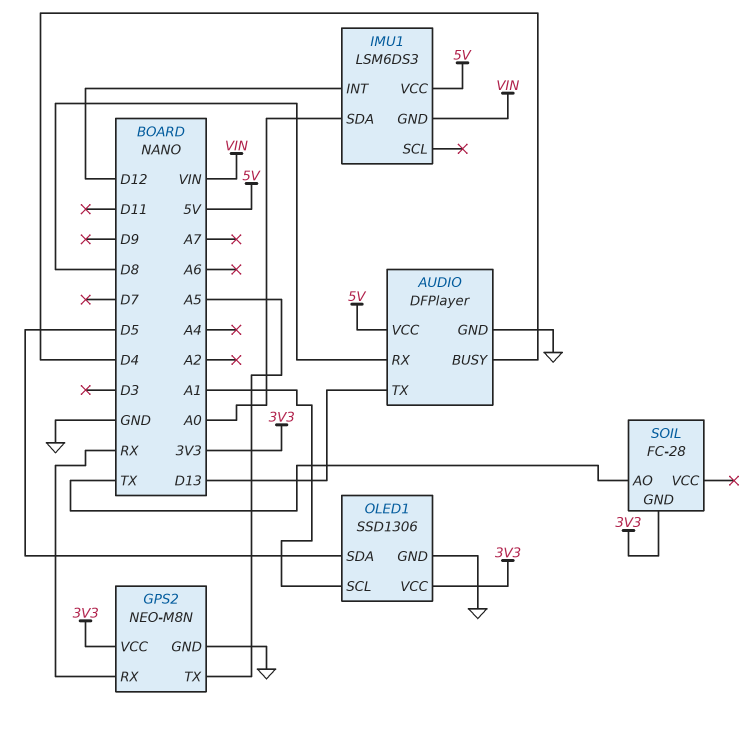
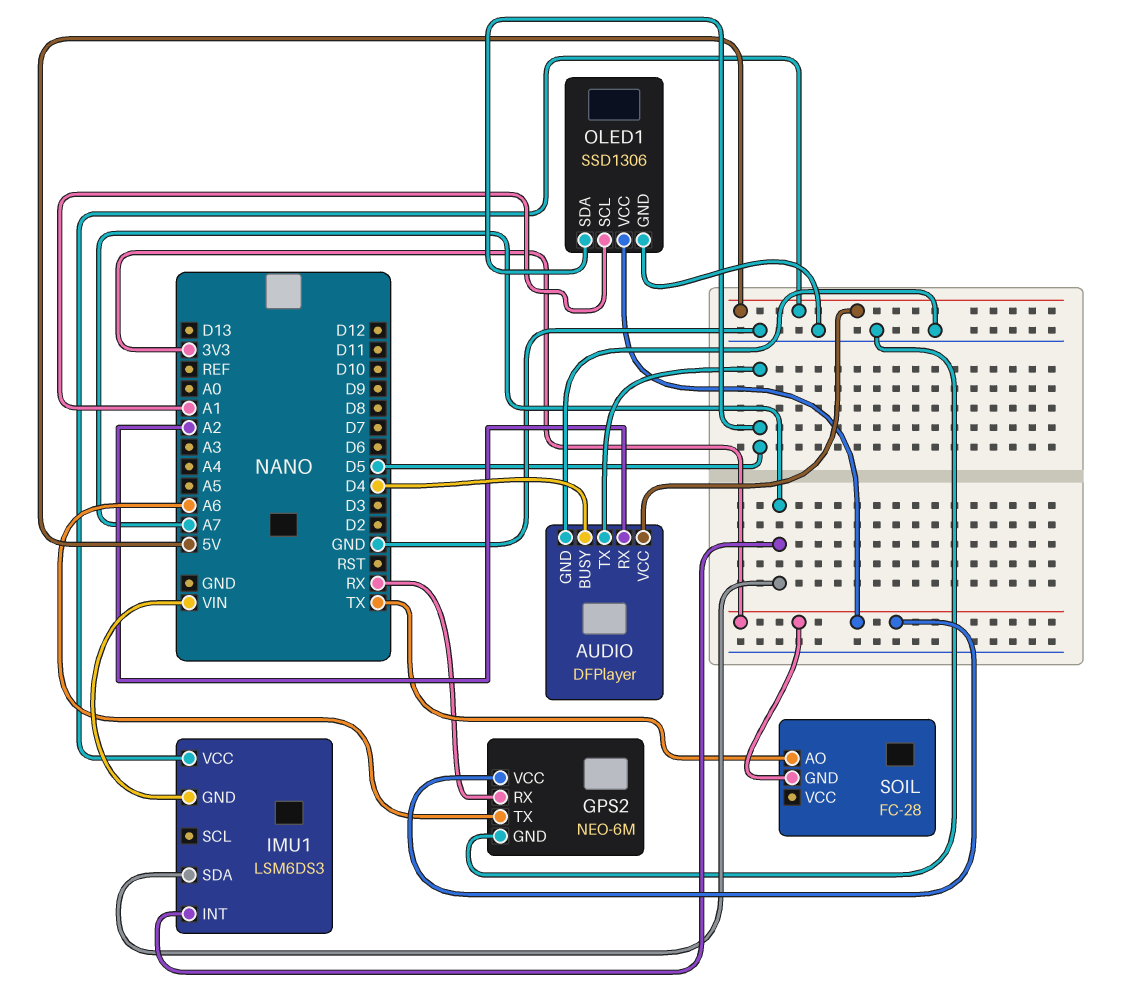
AUDIO pin RX: D8 -> A2
AUDIO pin TX: D13 -> D5
GPS2: NEO-M8N -> NEO-6M
GPS2 pin TX: A5 -> A6
IMU1 pin INT: D12 -> A7
IMU1 pin SDA: A0 -> A7

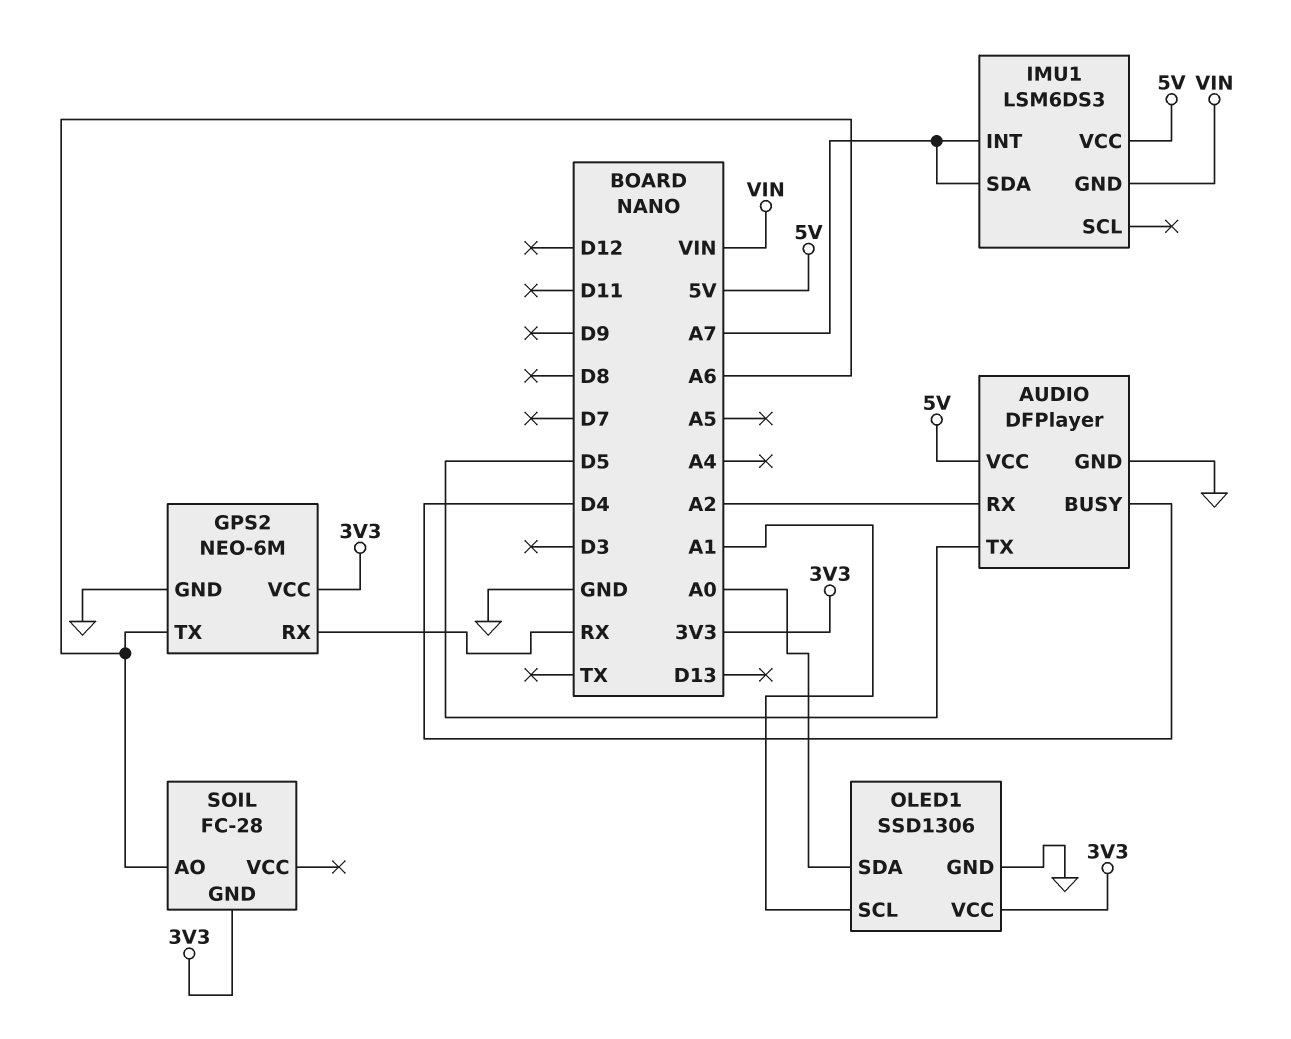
OLED1 pin SDA: D5 -> A0
SOIL pin AO: TX -> A6

